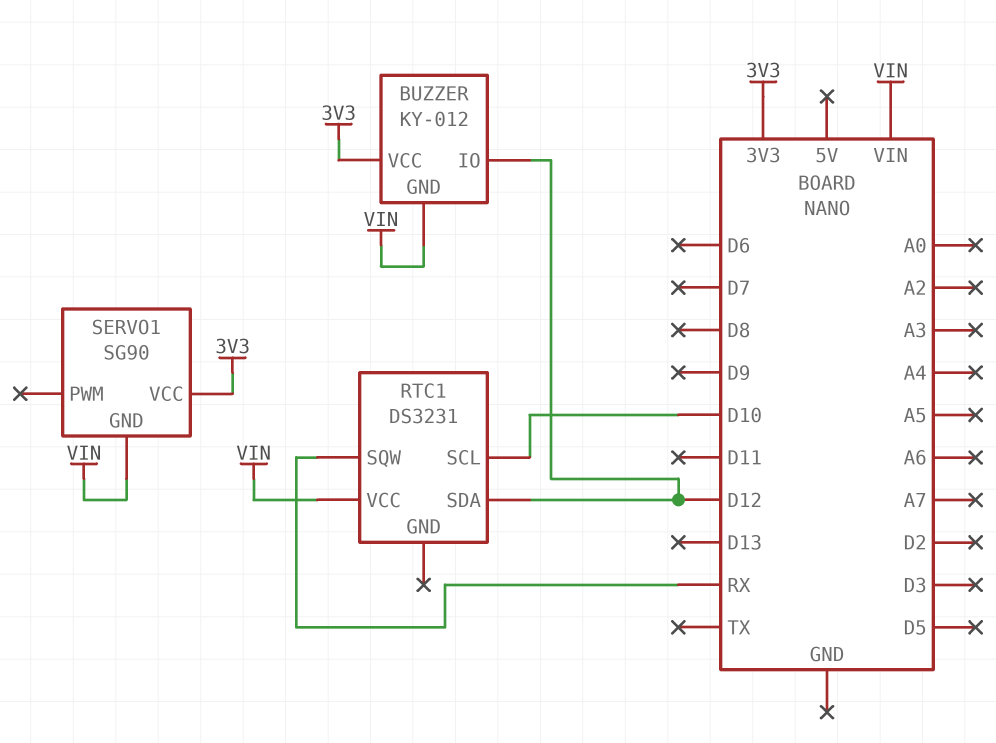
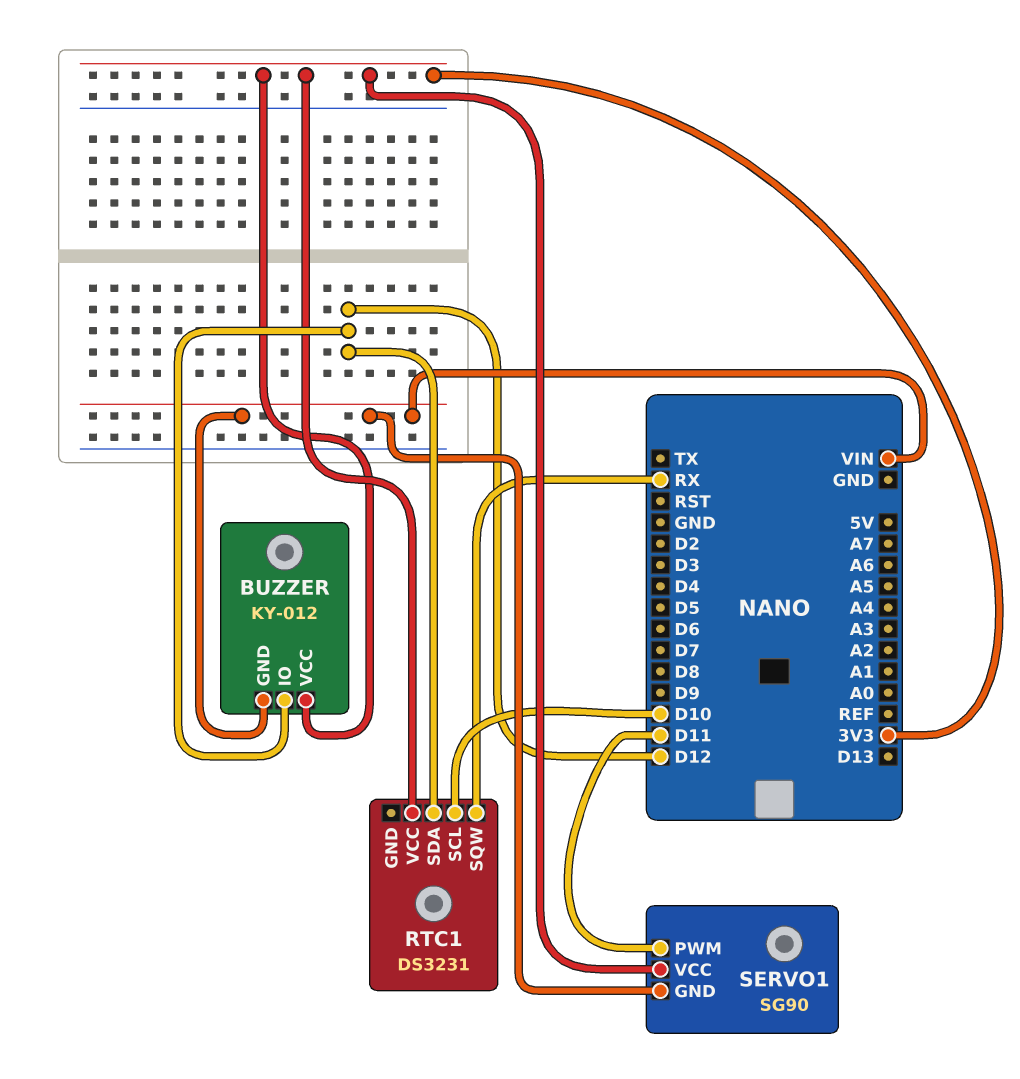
RTC1 pin VCC: VIN -> 3V3
SERVO1 pin PWM: none -> D11

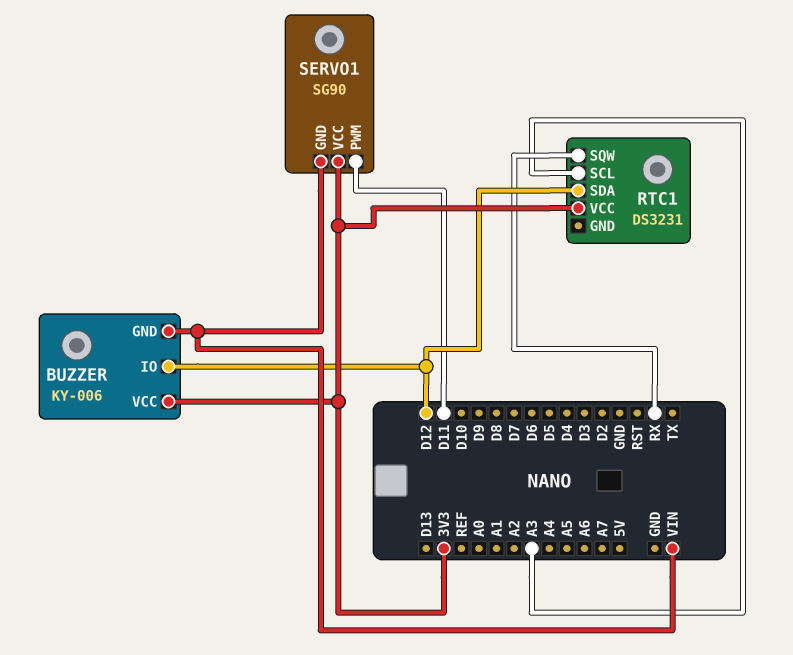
BUZZER: KY-012 -> KY-006
RTC1 pin SCL: D10 -> A3

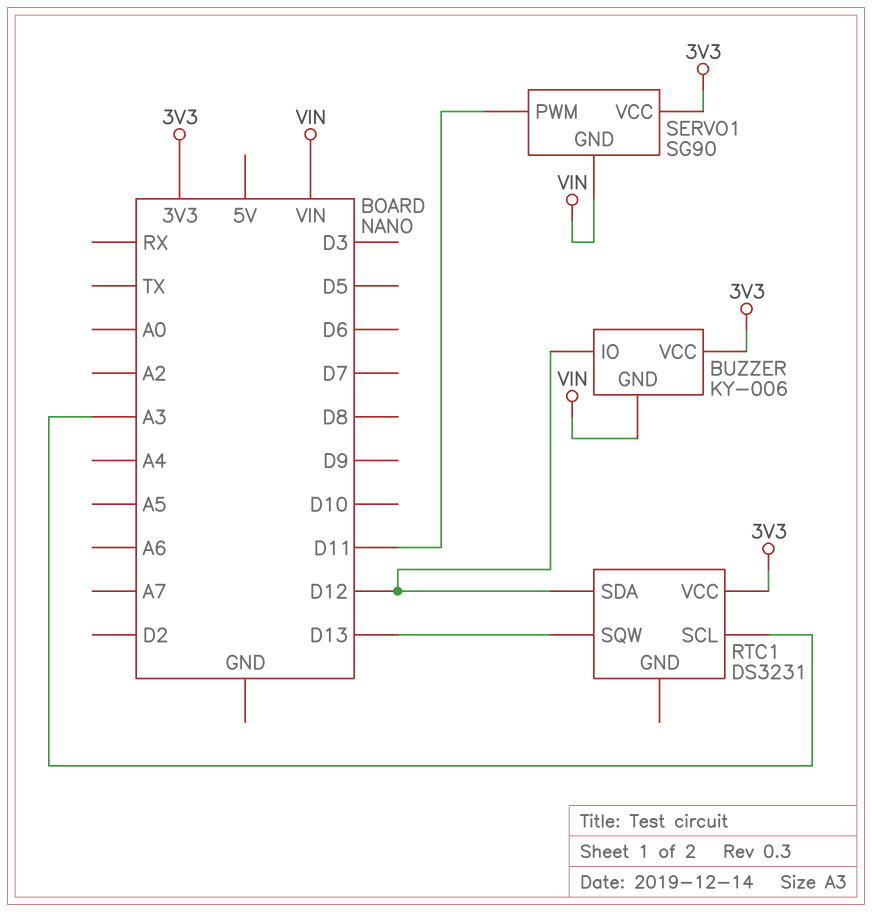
RTC1 pin SQW: RX -> D13

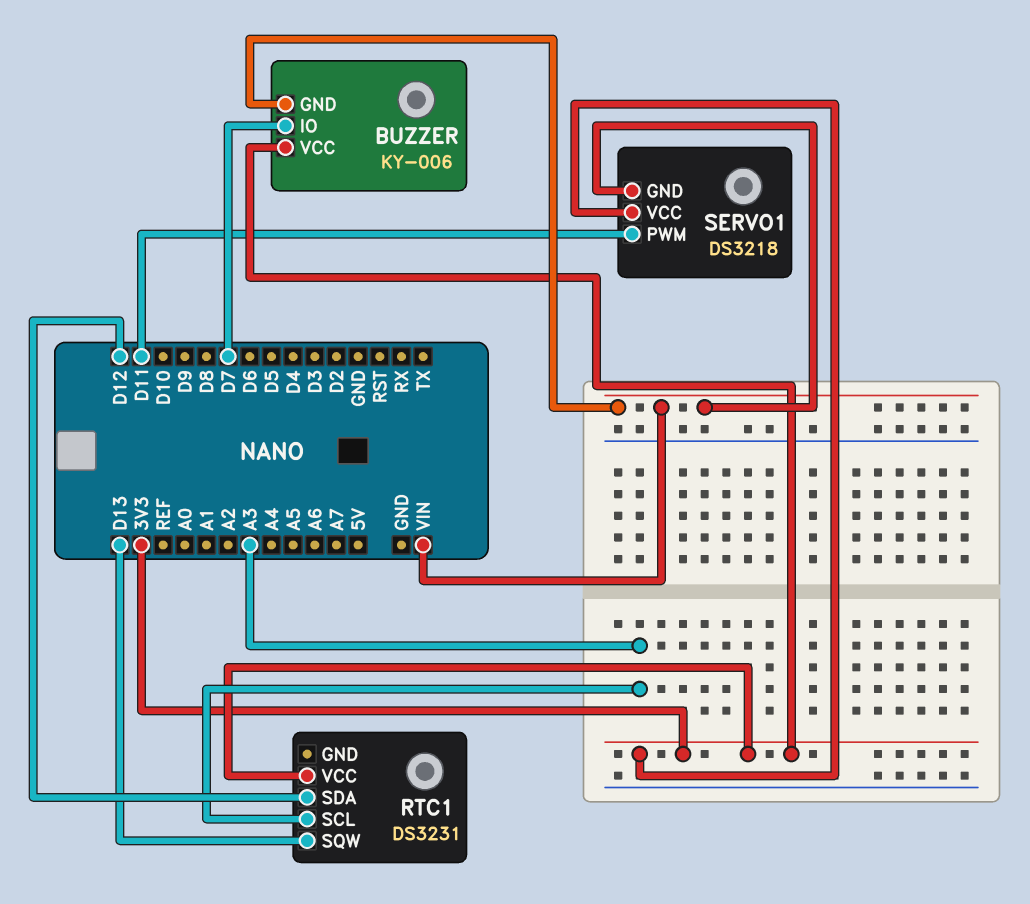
BUZZER pin IO: D12 -> D7
SERVO1: SG90 -> DS3218

